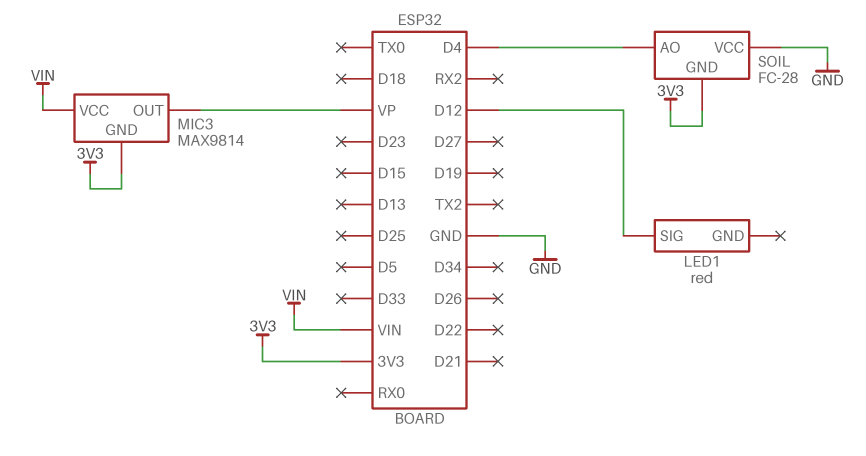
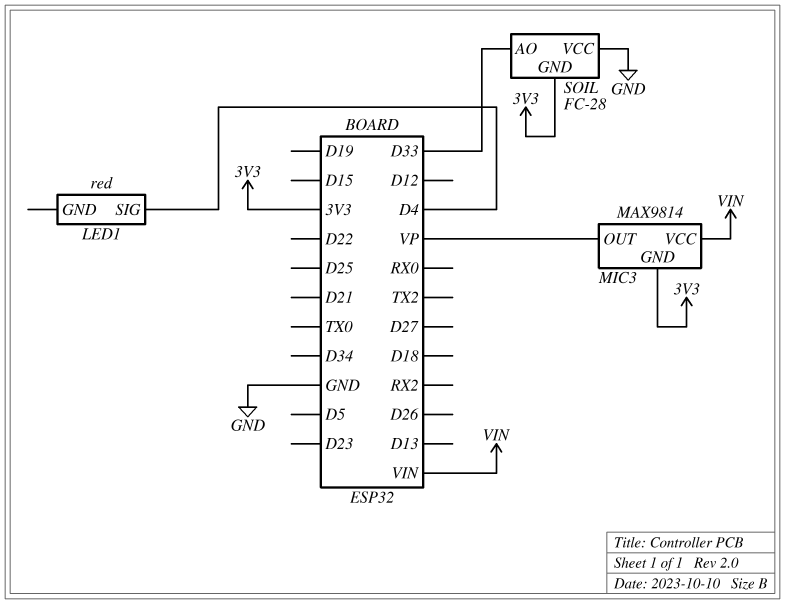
LED1 pin SIG: D12 -> D4
SOIL pin AO: D4 -> D33

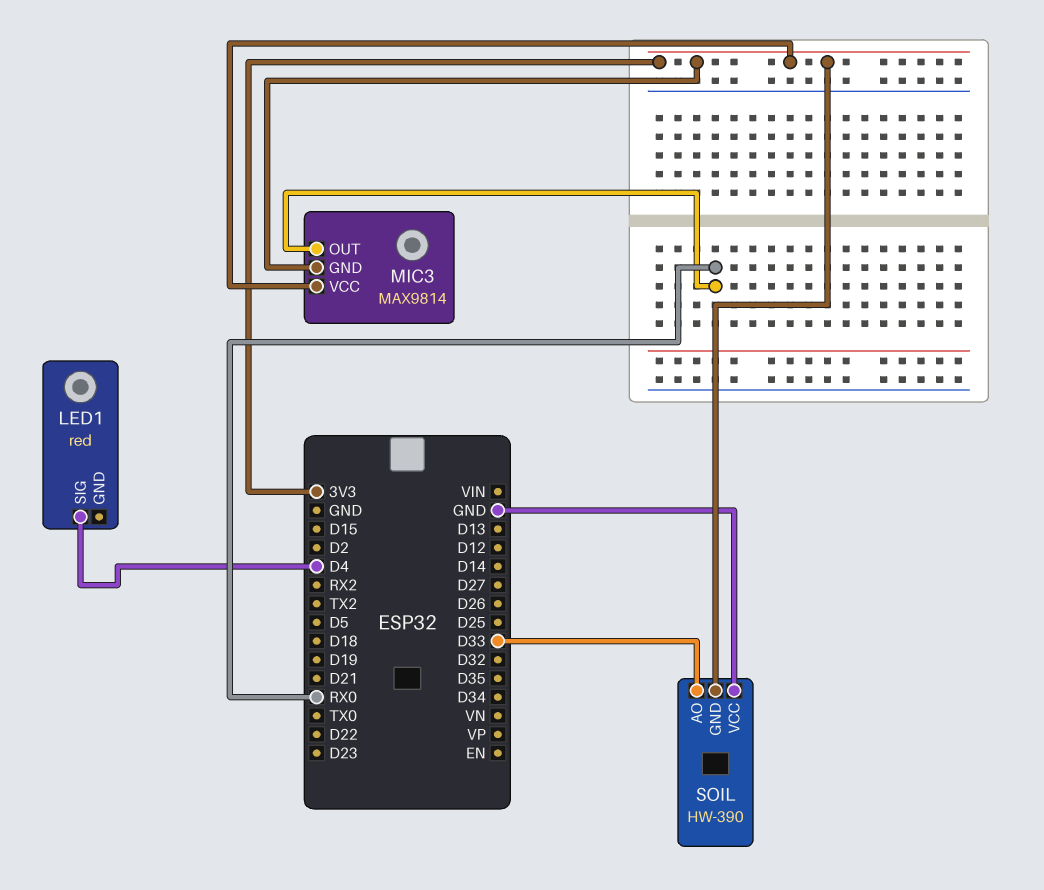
MIC3 pin OUT: VP -> RX0
MIC3 pin VCC: VIN -> 3V3
SOIL: FC-28 -> HW-390

